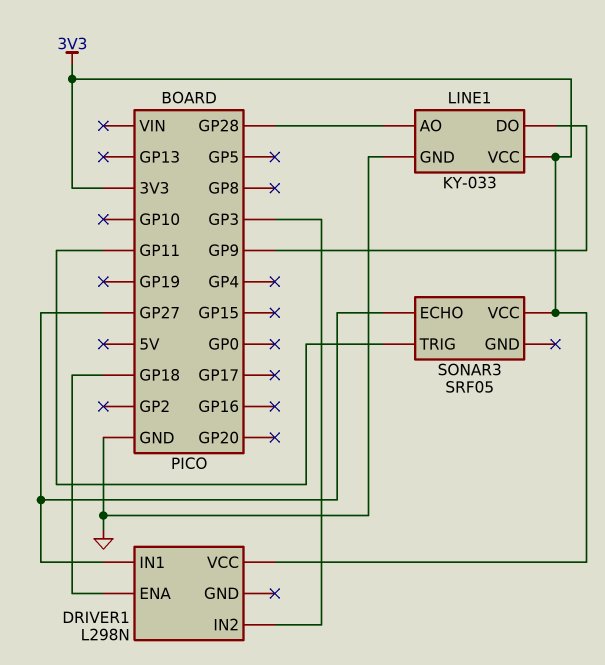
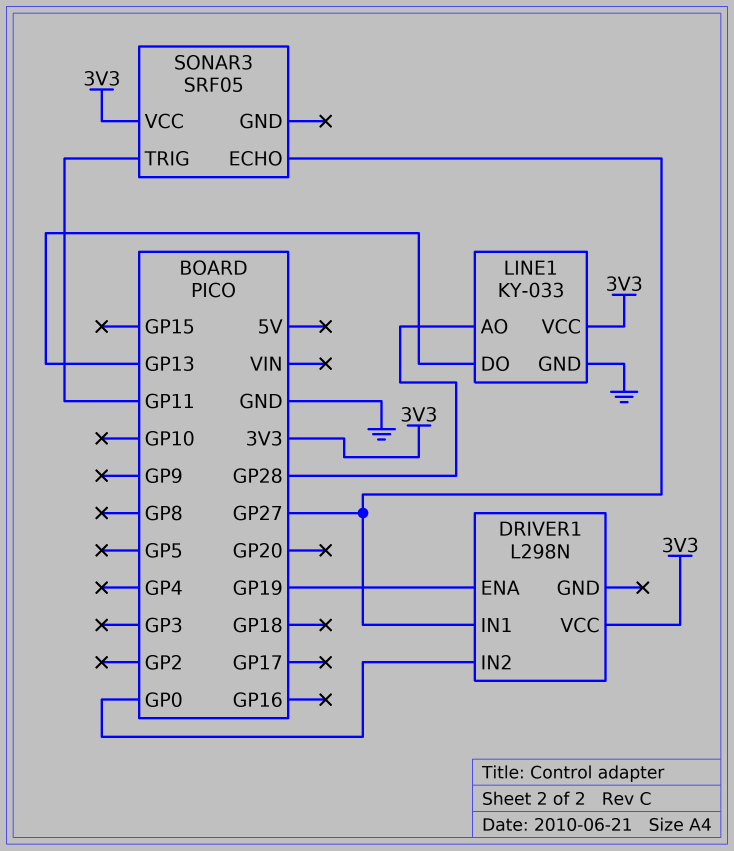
DRIVER1 pin ENA: GP18 -> GP19
DRIVER1 pin IN2: GP3 -> GP0
LINE1 pin DO: GP9 -> GP13

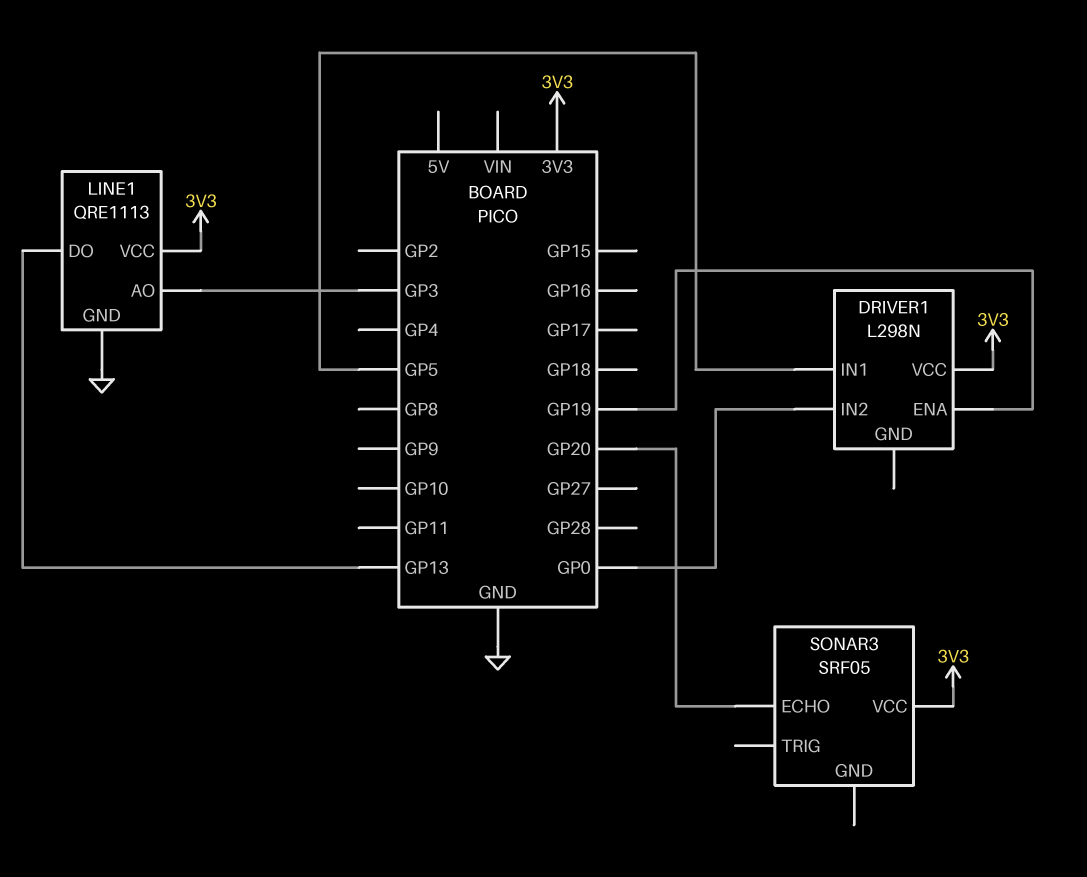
DRIVER1 pin IN1: GP27 -> GP5
LINE1: KY-033 -> QRE1113
LINE1 pin AO: GP28 -> GP3
SONAR3 pin ECHO: GP27 -> GP20
SONAR3 pin TRIG: GP11 -> none

